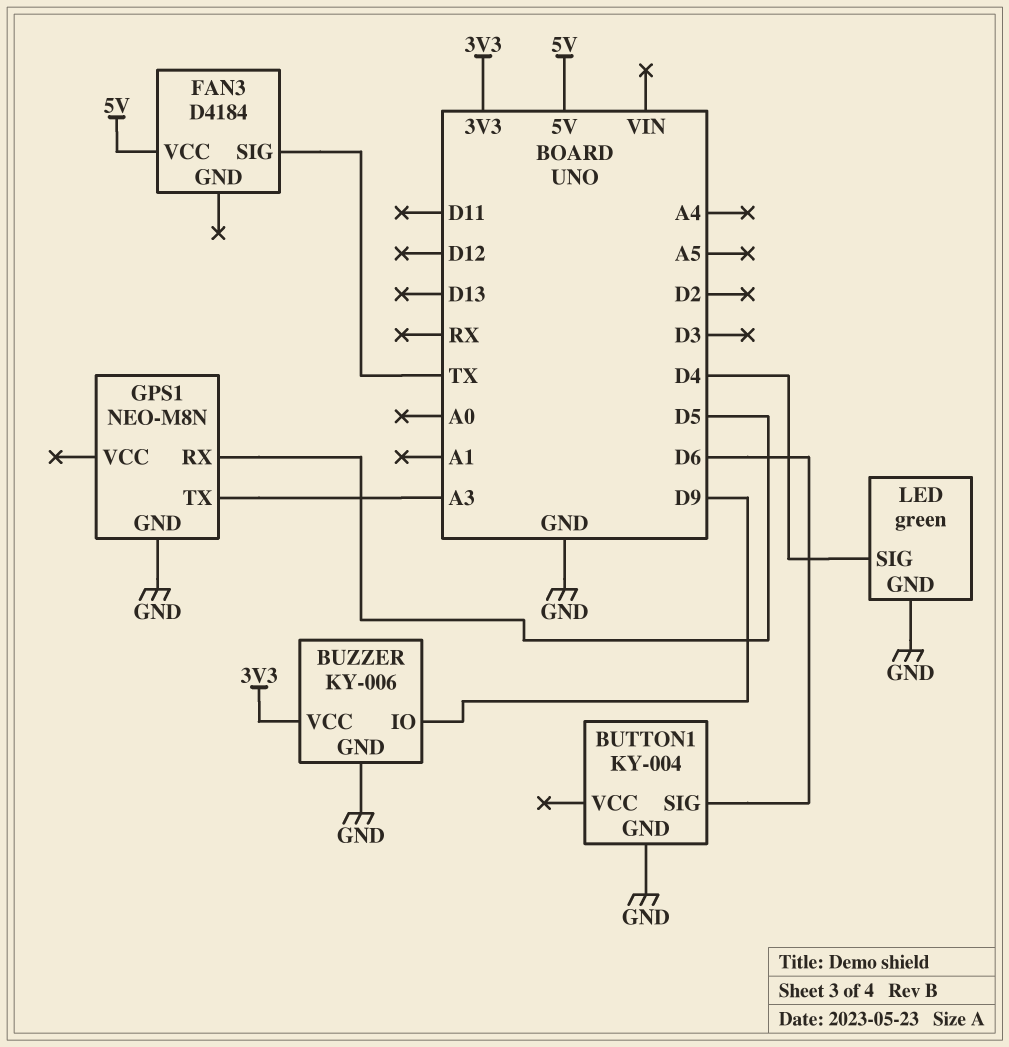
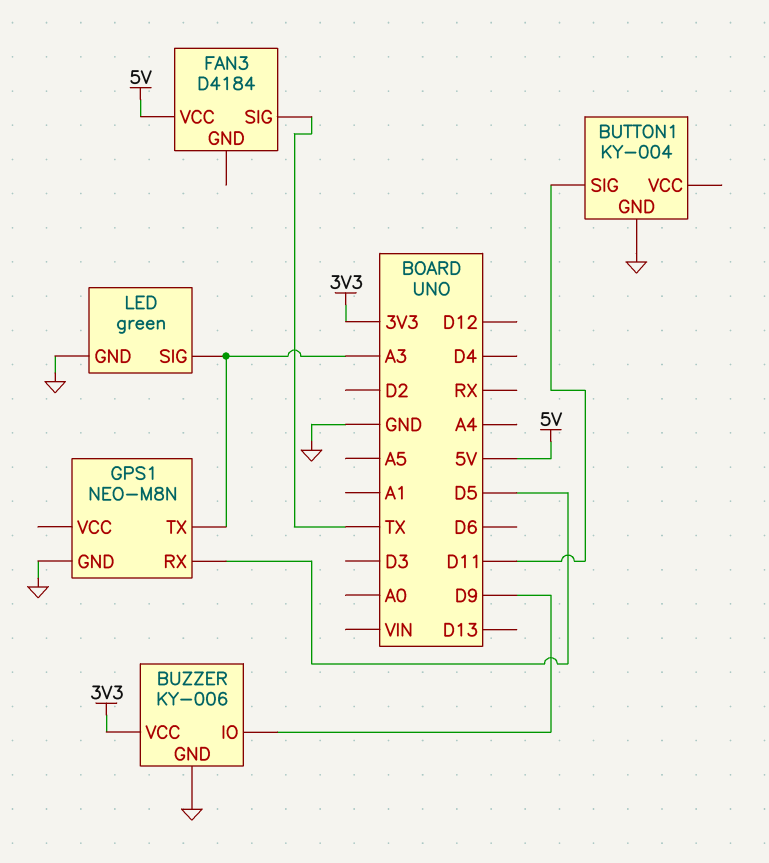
BUTTON1 pin SIG: D6 -> D11
LED pin SIG: D4 -> A3

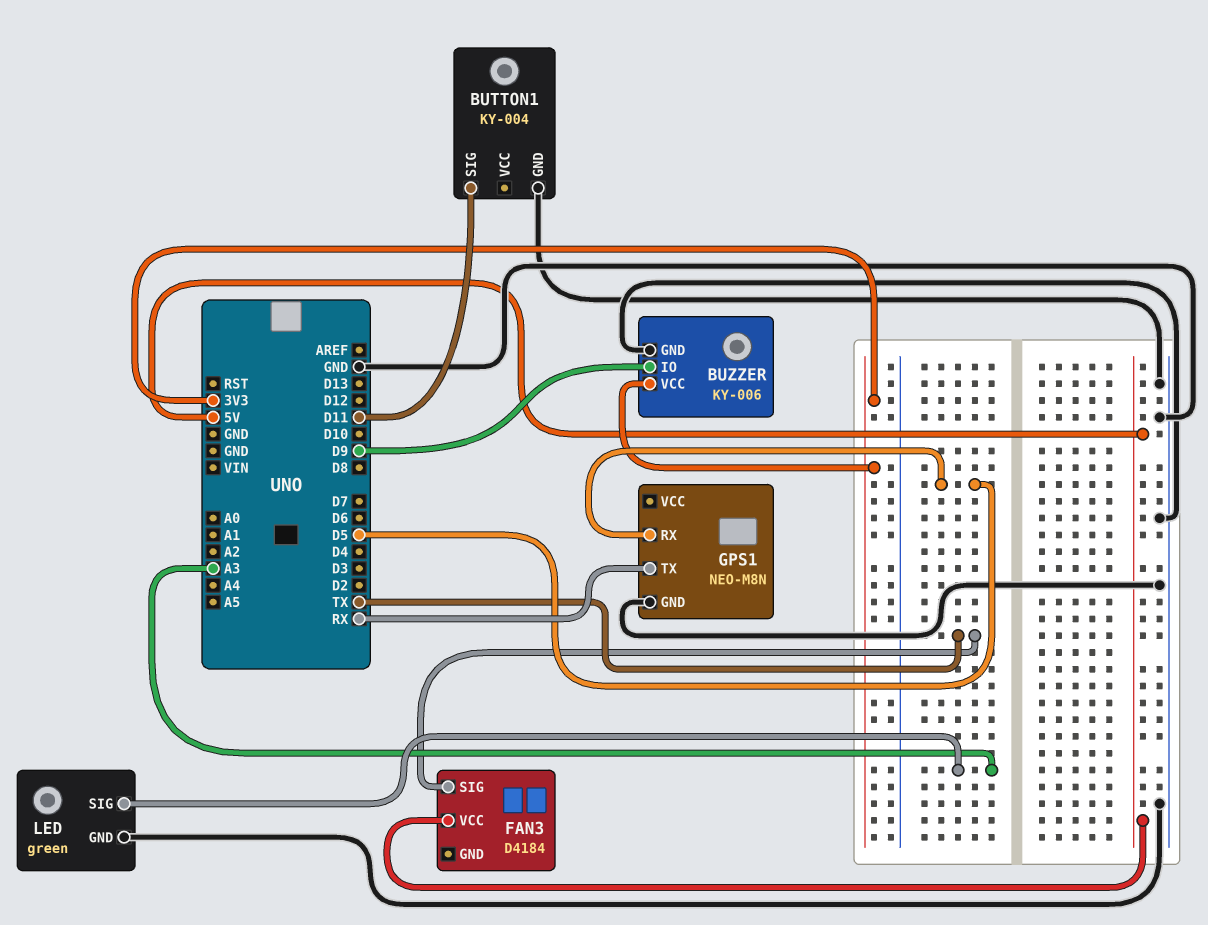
GPS1 pin TX: A3 -> RX

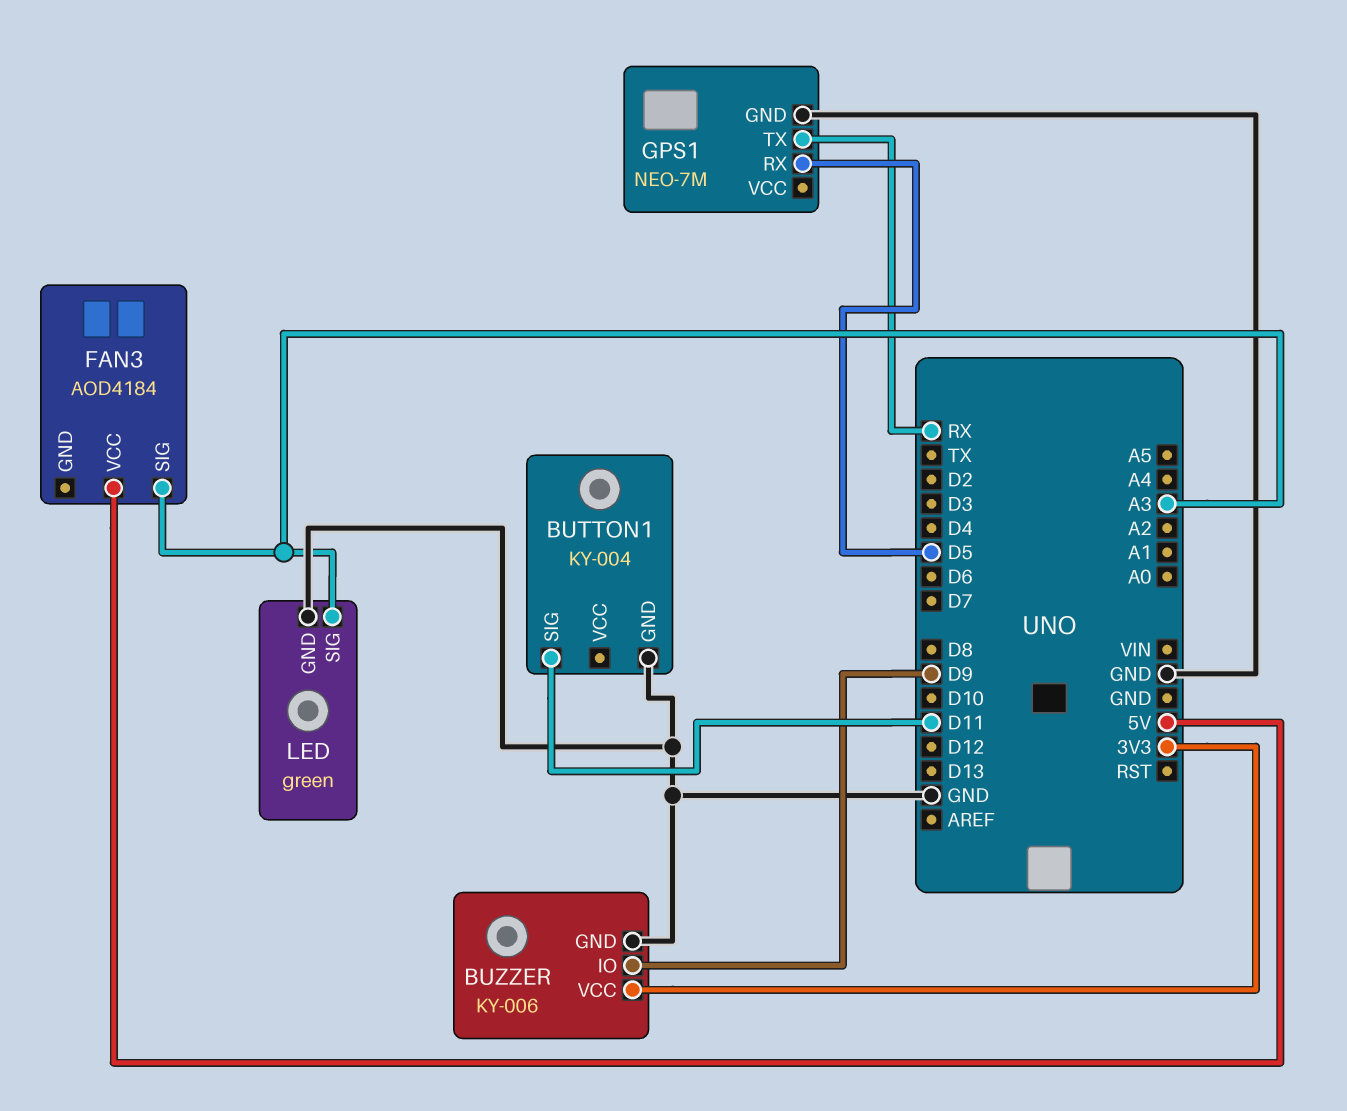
FAN3: D4184 -> AOD4184
FAN3 pin SIG: TX -> A3
GPS1: NEO-M8N -> NEO-7M

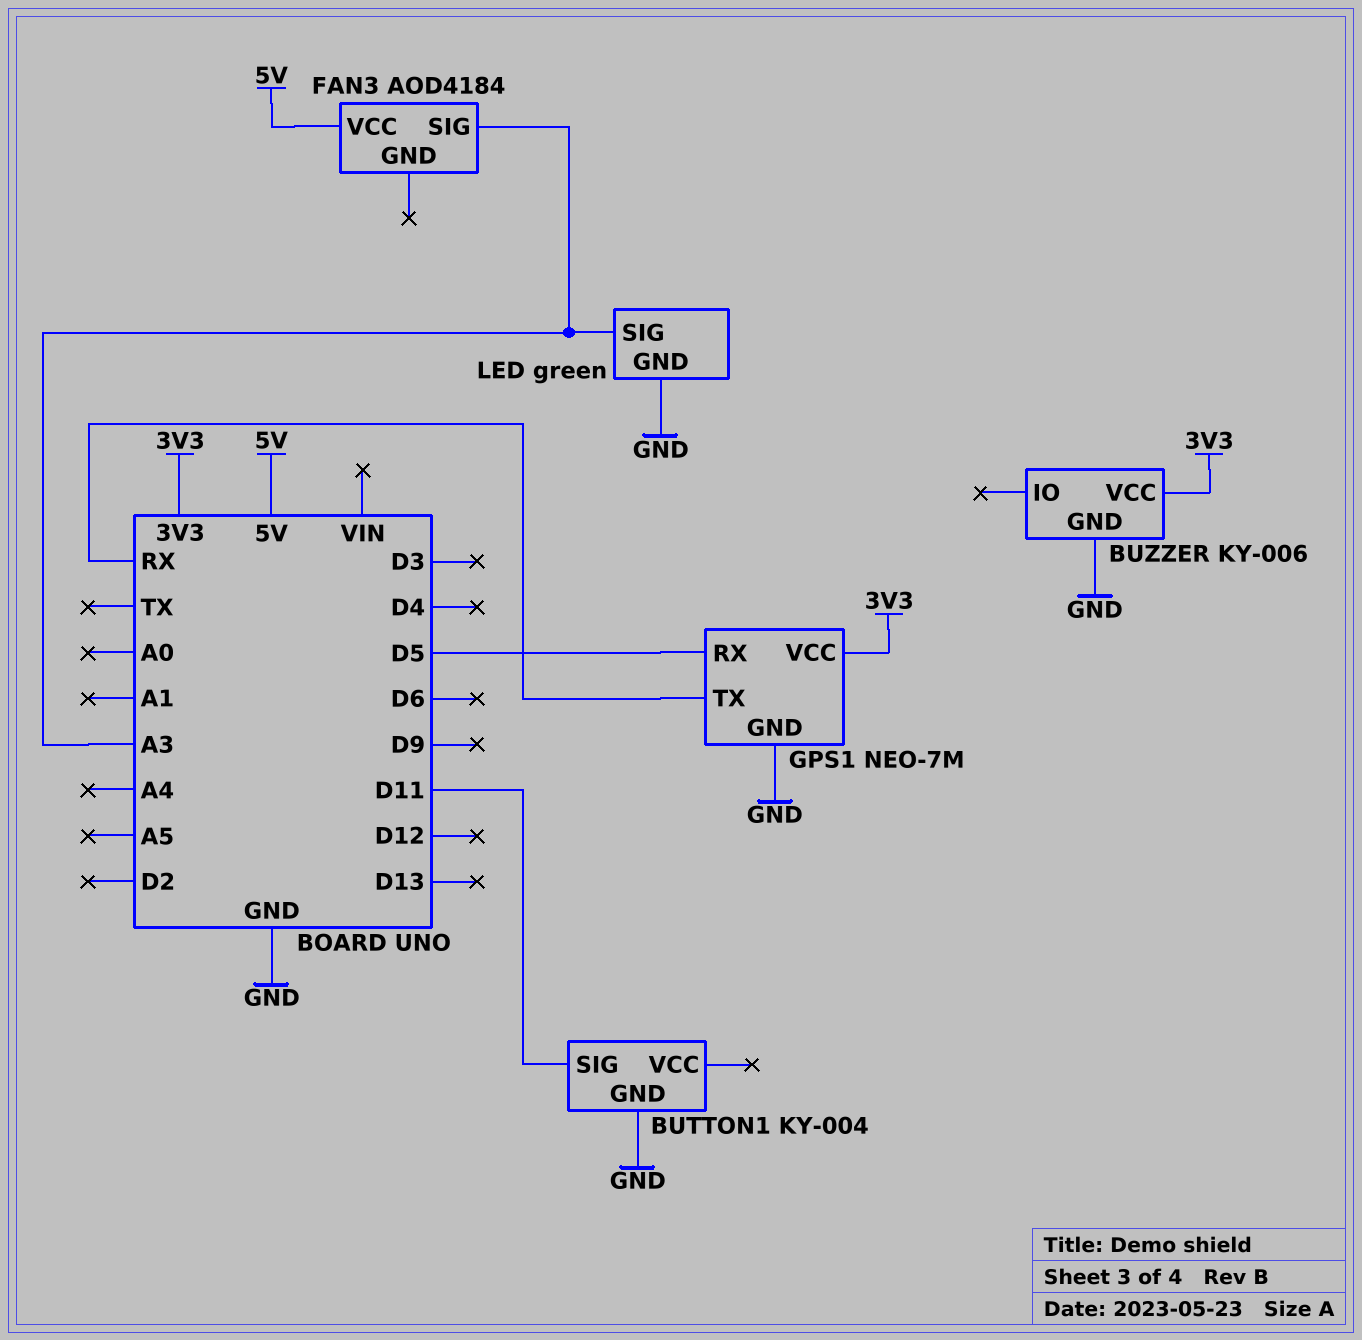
BUZZER pin IO: D9 -> none
GPS1 pin VCC: none -> 3V3

